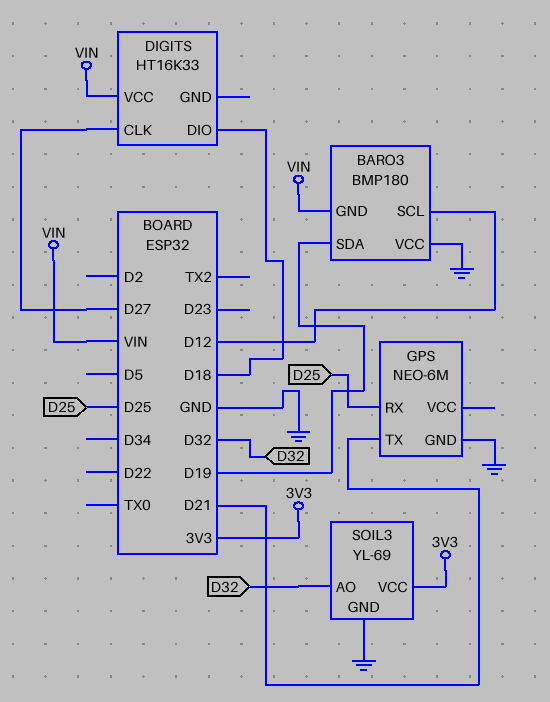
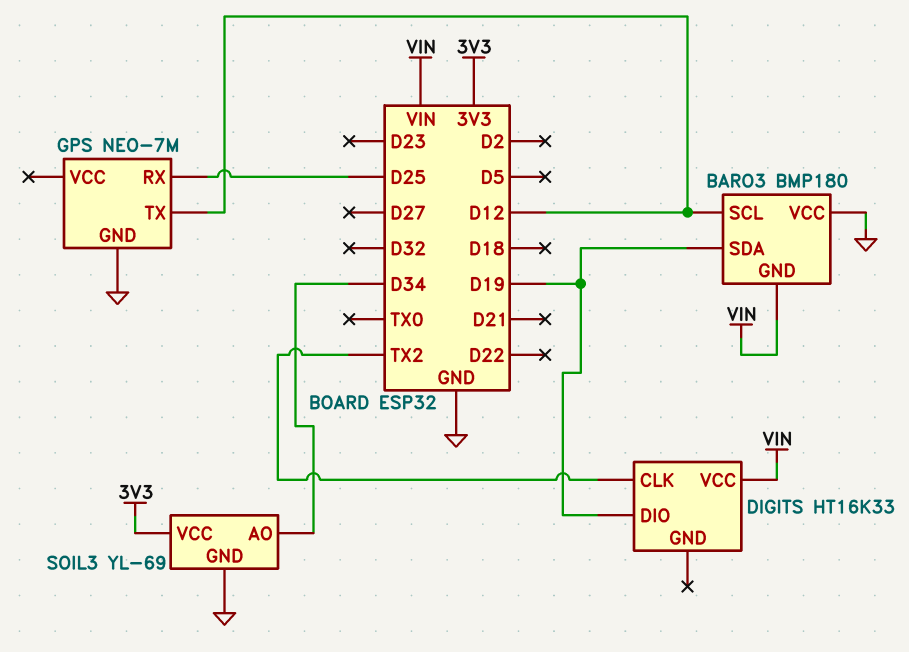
DIGITS pin CLK: D27 -> TX2
DIGITS pin DIO: D18 -> D19
GPS: NEO-6M -> NEO-7M
GPS pin TX: D21 -> D12
SOIL3 pin AO: D32 -> D34

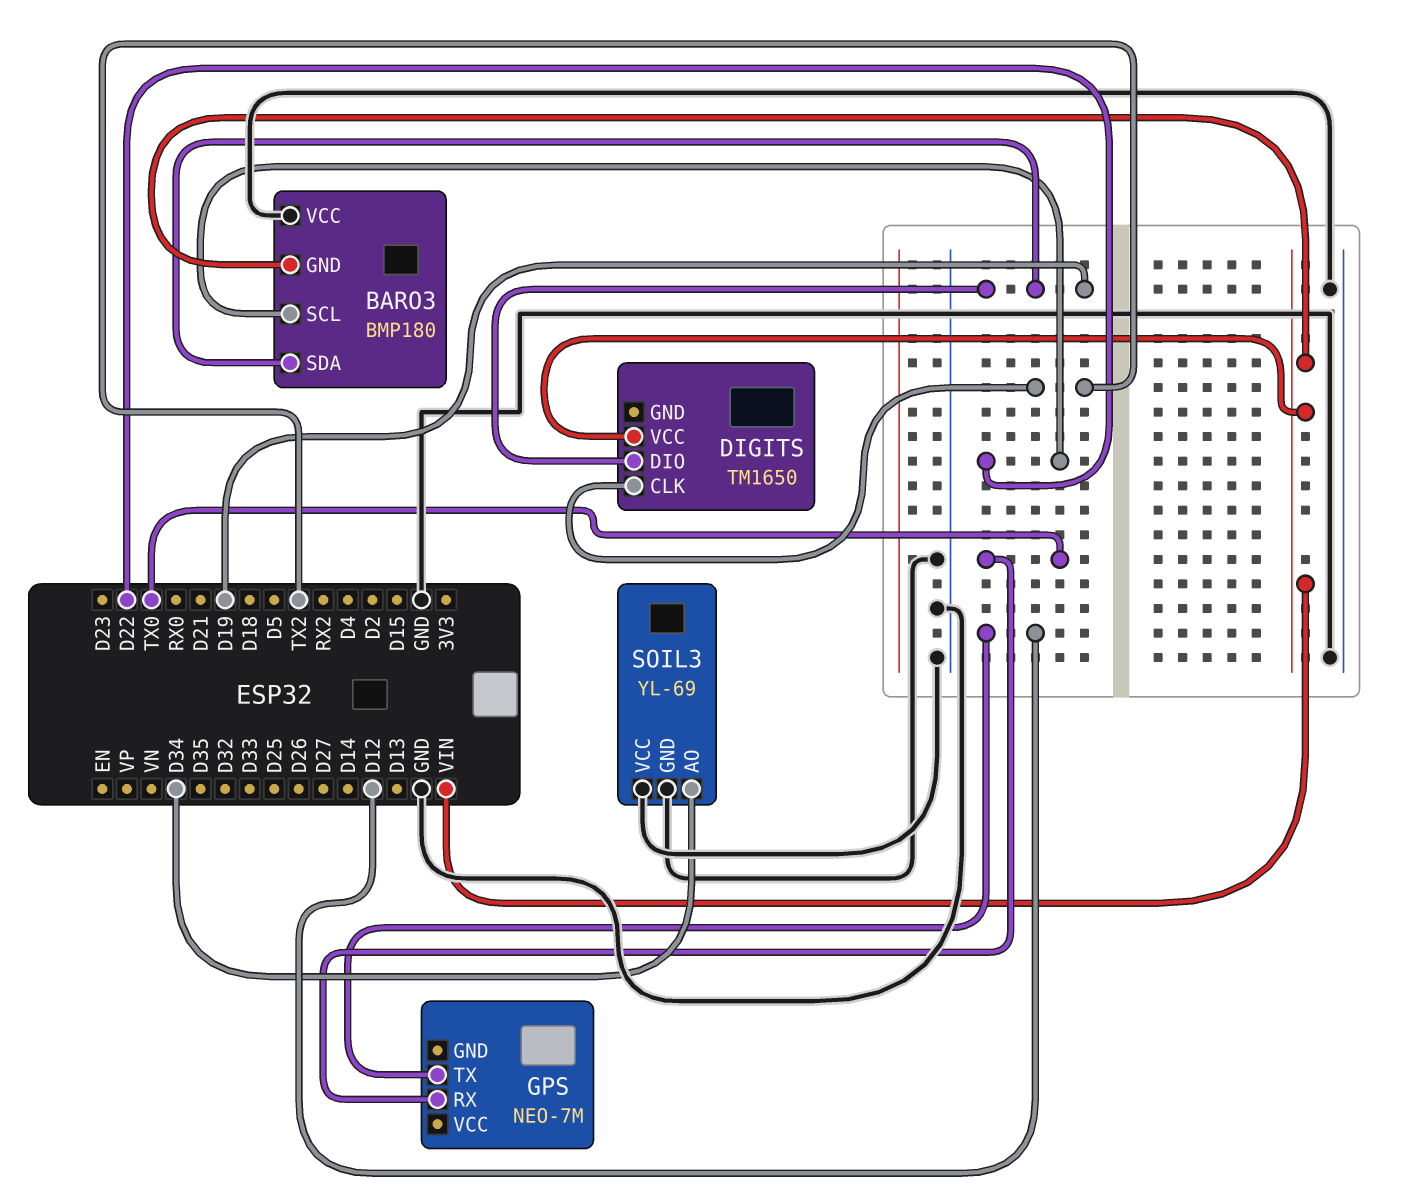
BARO3 pin SCL: D12 -> D22
DIGITS: HT16K33 -> TM1650
GPS pin GND: GND -> none
GPS pin RX: D25 -> TX0
SOIL3 pin VCC: 3V3 -> GND

